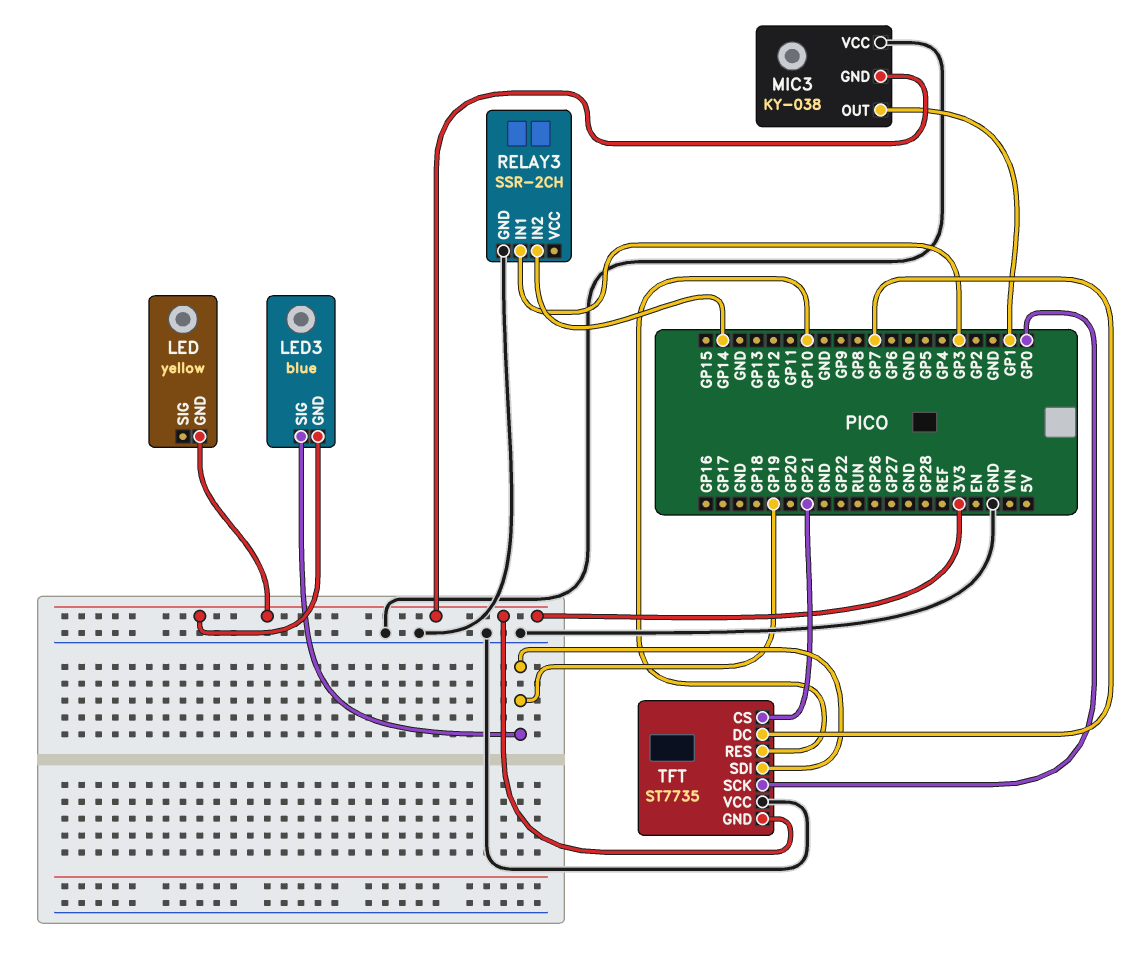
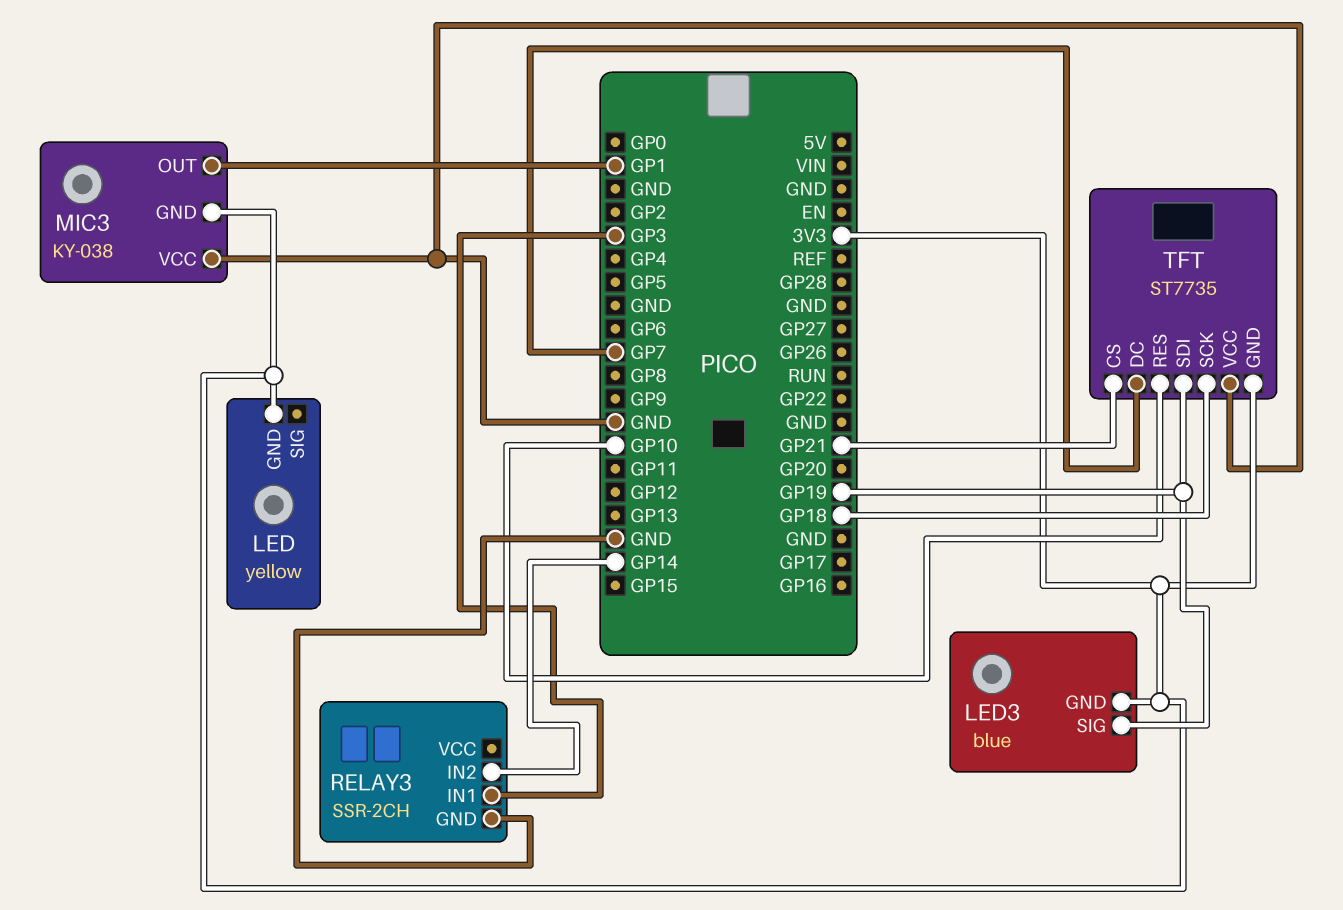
TFT pin SCK: GP0 -> GP18

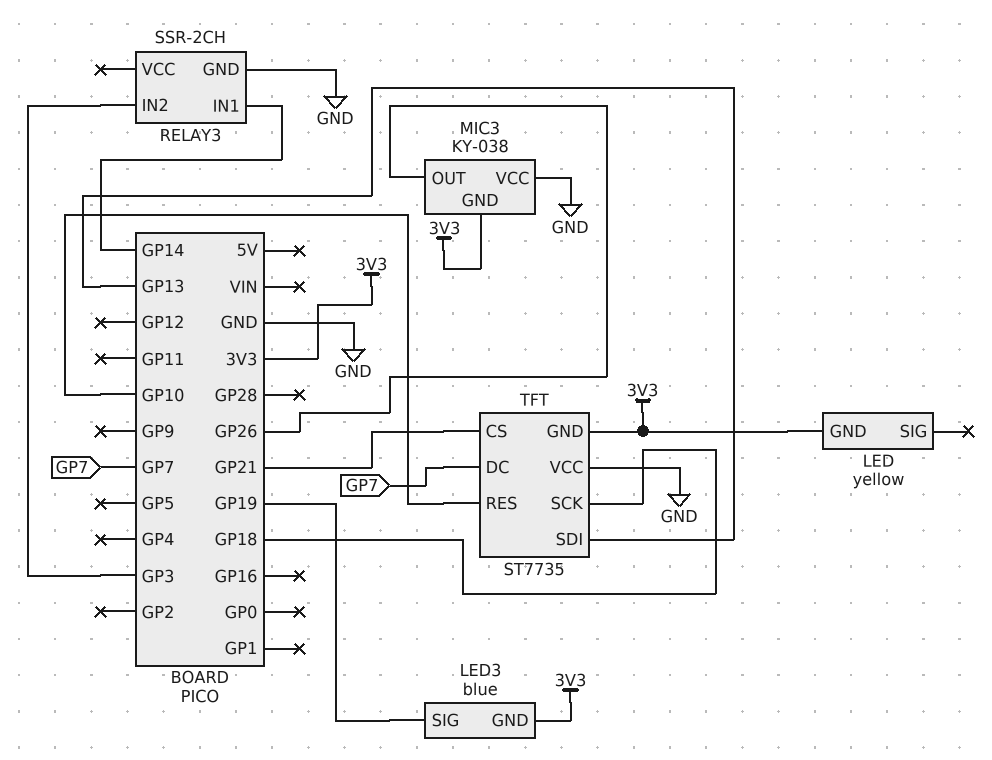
MIC3 pin OUT: GP1 -> GP26
RELAY3 pin IN1: GP3 -> GP14
RELAY3 pin IN2: GP14 -> GP3
TFT pin SDI: GP19 -> GP13

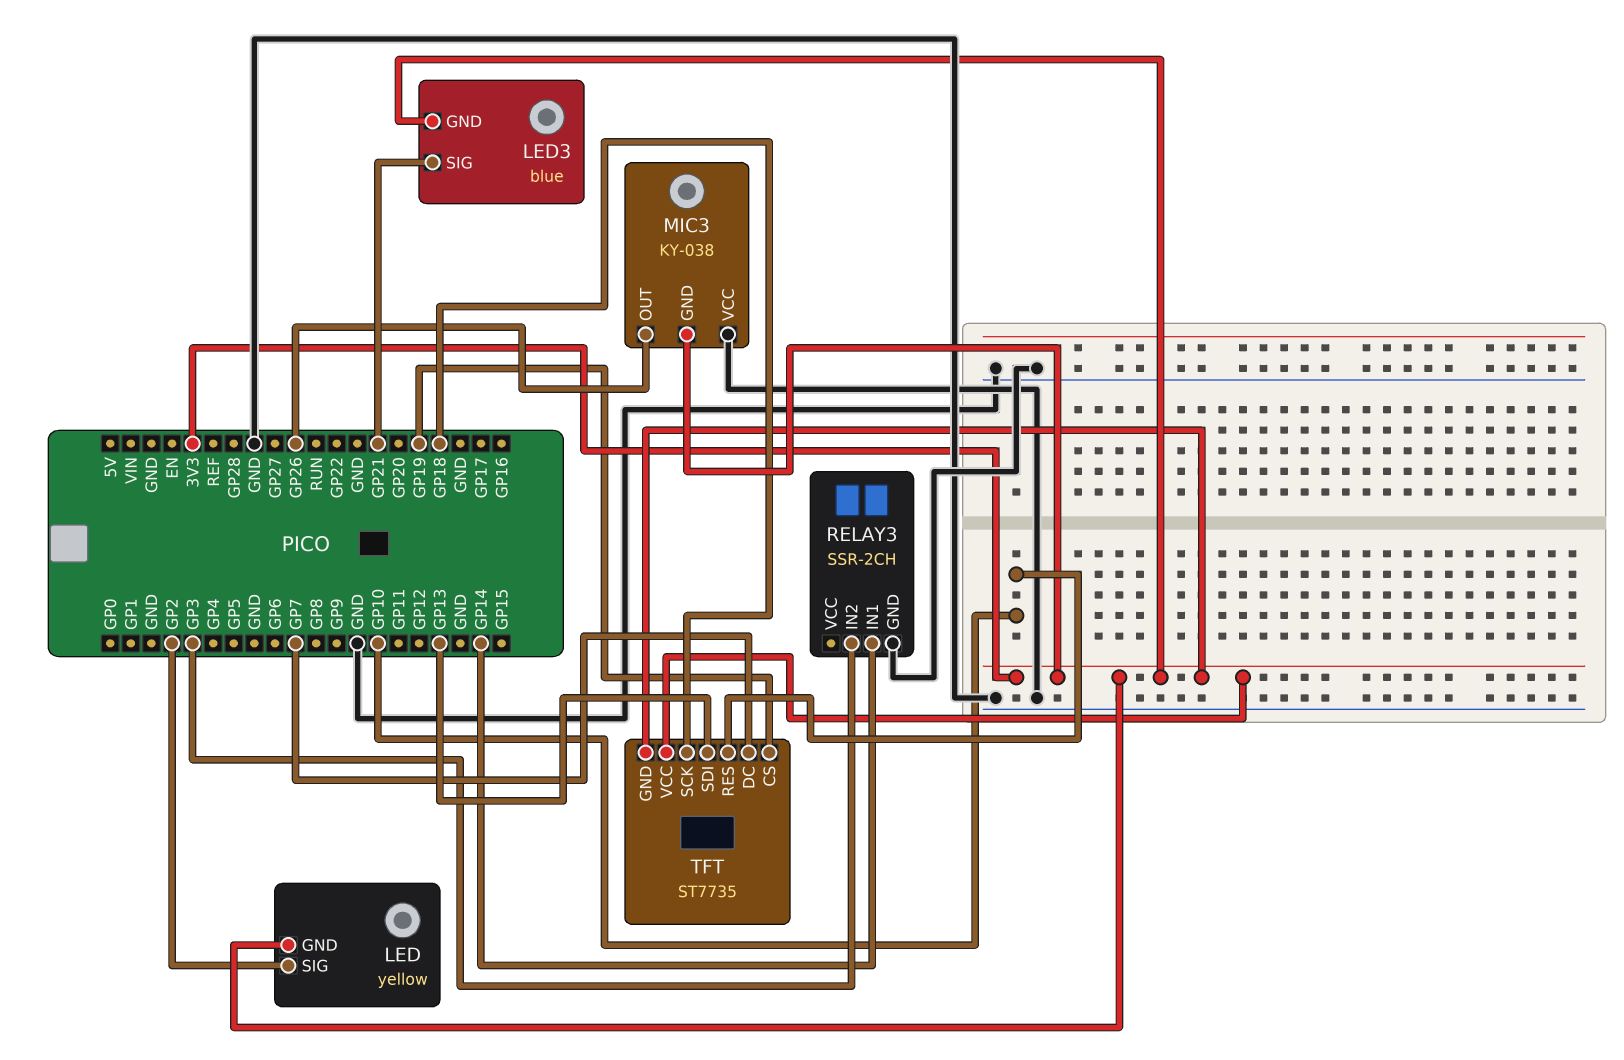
LED pin SIG: none -> GP2
LED3 pin SIG: GP19 -> GP21
TFT pin CS: GP21 -> GP19
TFT pin VCC: GND -> 3V3

